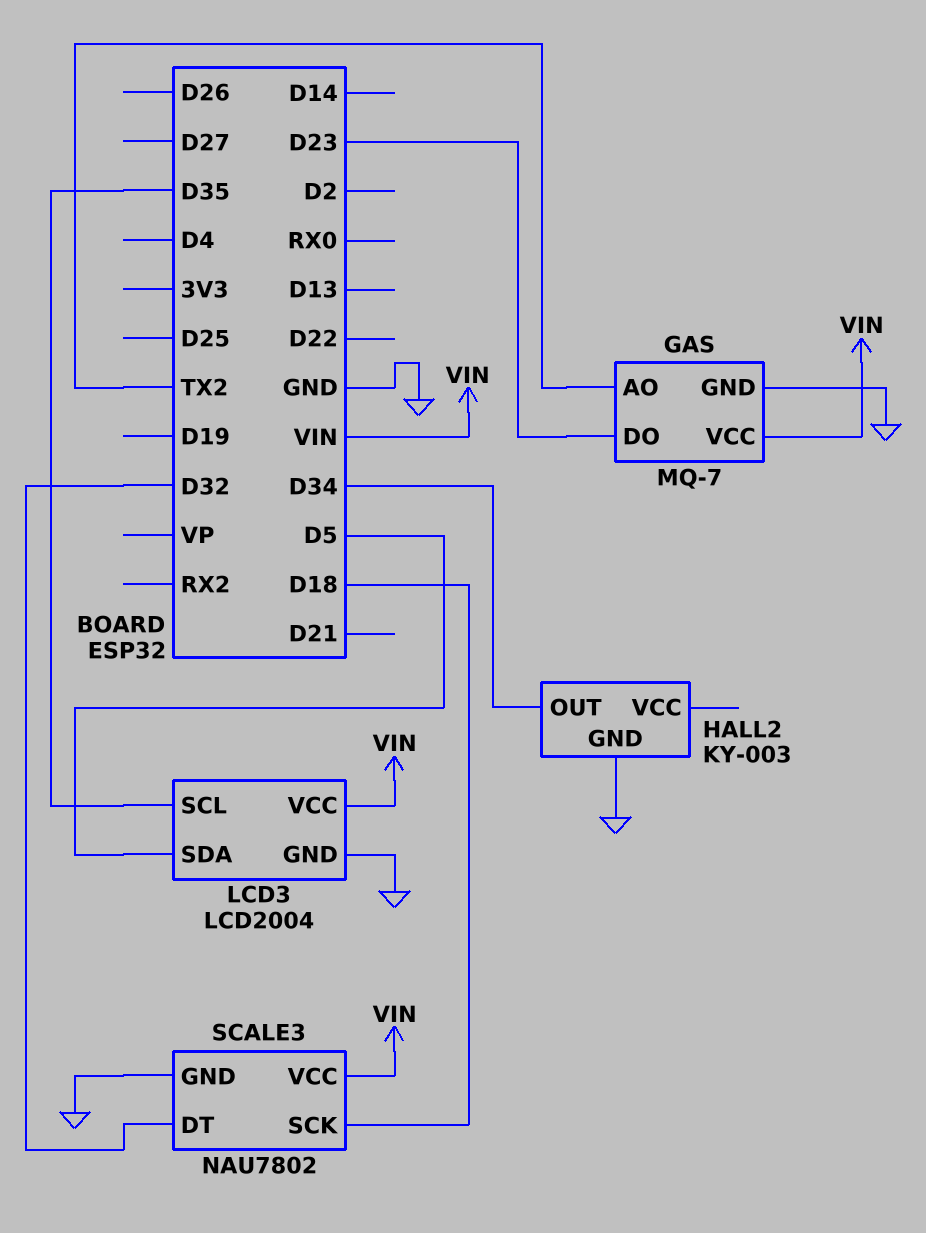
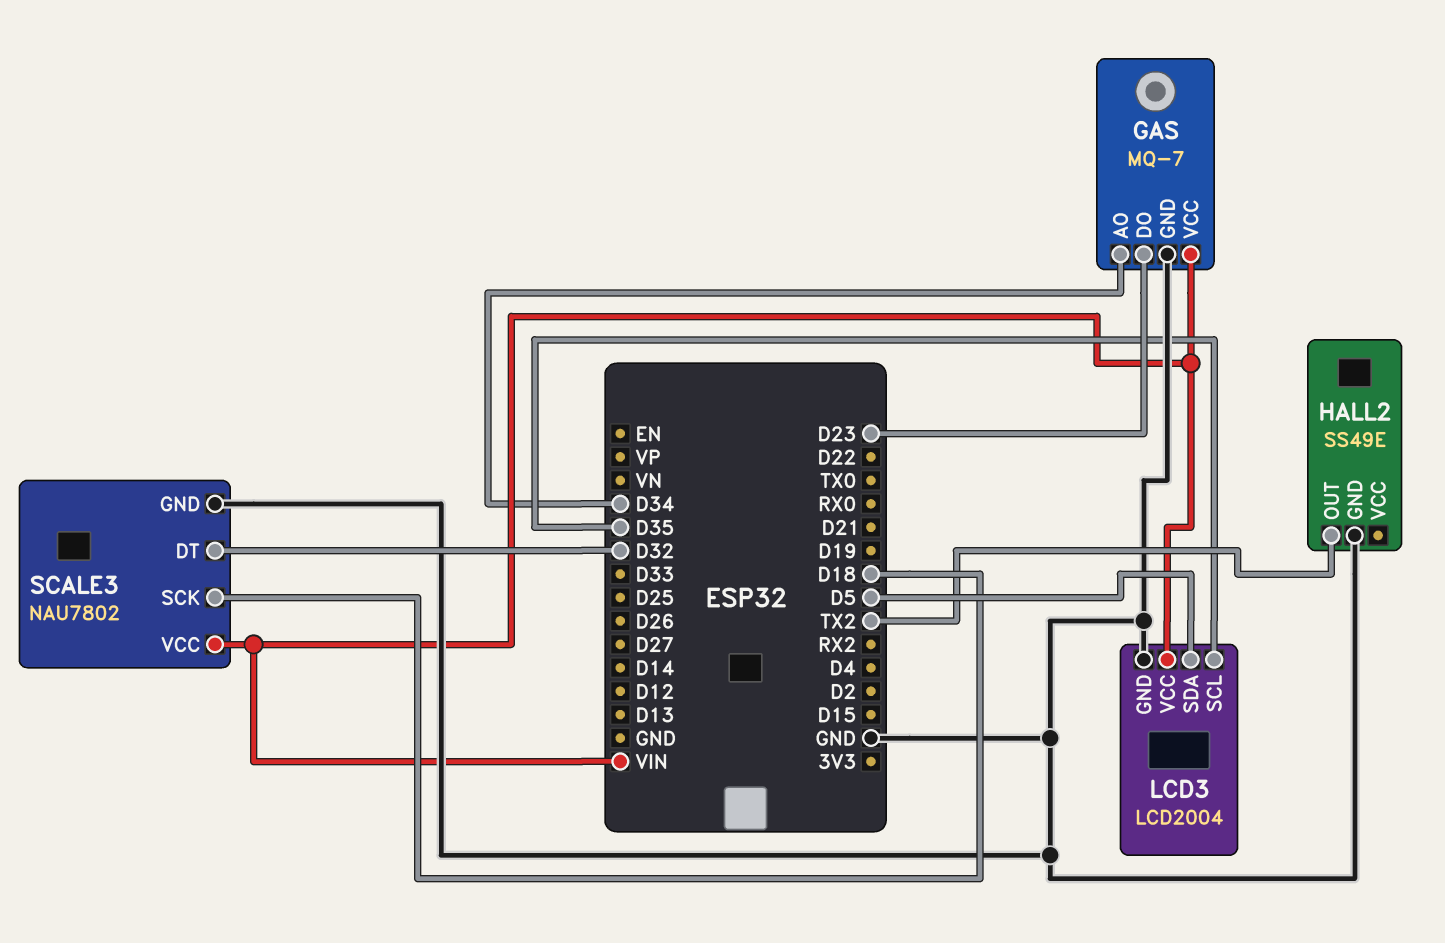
GAS pin AO: TX2 -> D34
HALL2: KY-003 -> SS49E
HALL2 pin OUT: D34 -> TX2

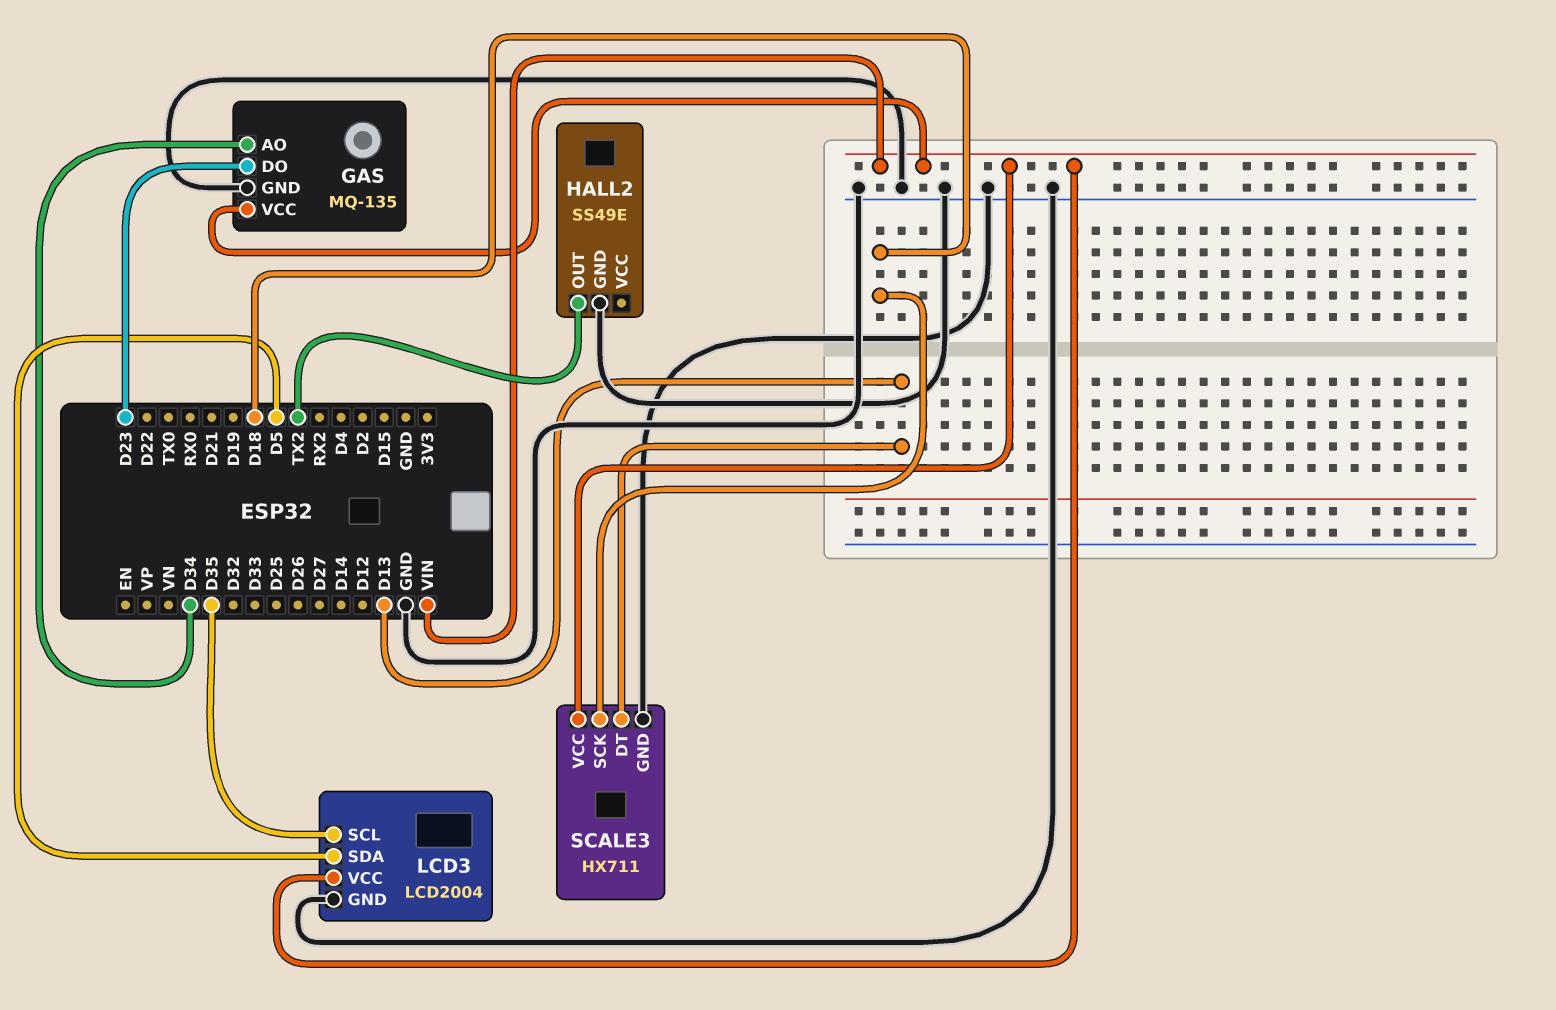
GAS: MQ-7 -> MQ-135
SCALE3: NAU7802 -> HX711
SCALE3 pin DT: D32 -> D13

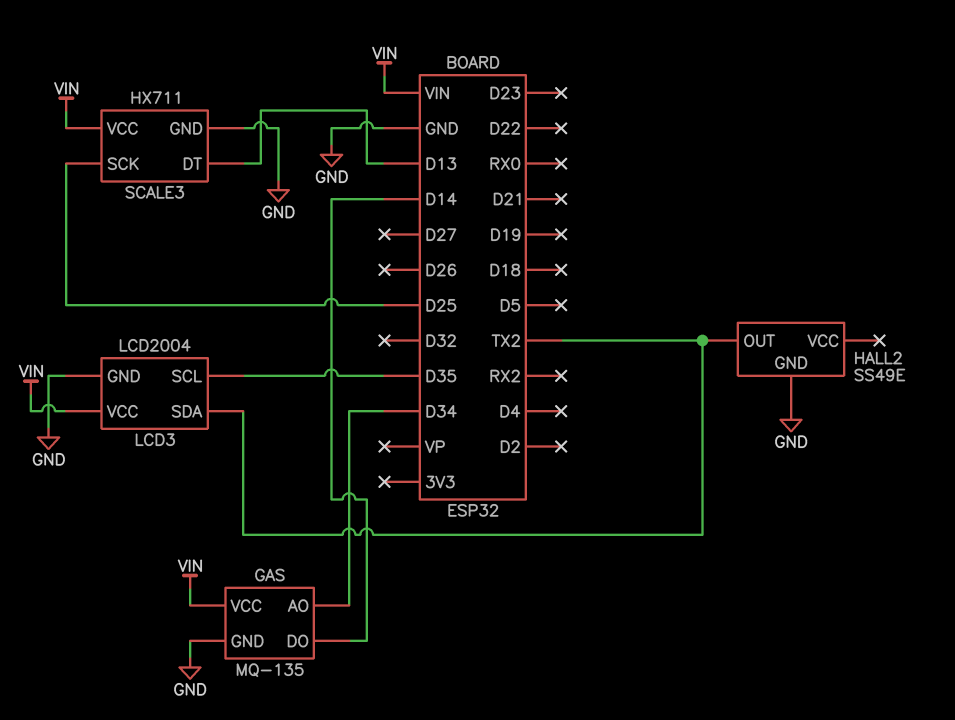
GAS pin DO: D23 -> D14
LCD3 pin SDA: D5 -> TX2
SCALE3 pin SCK: D18 -> D25

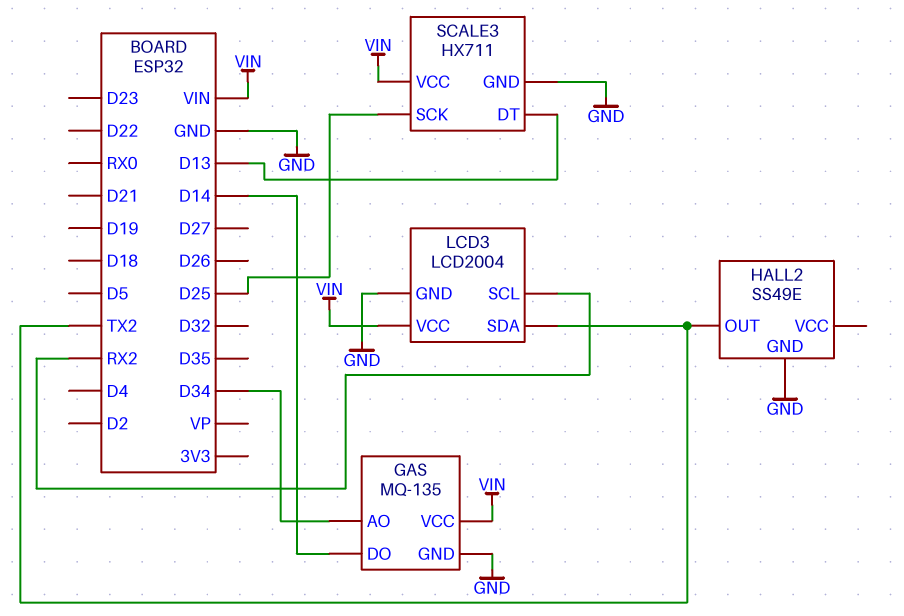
LCD3 pin SCL: D35 -> RX2

